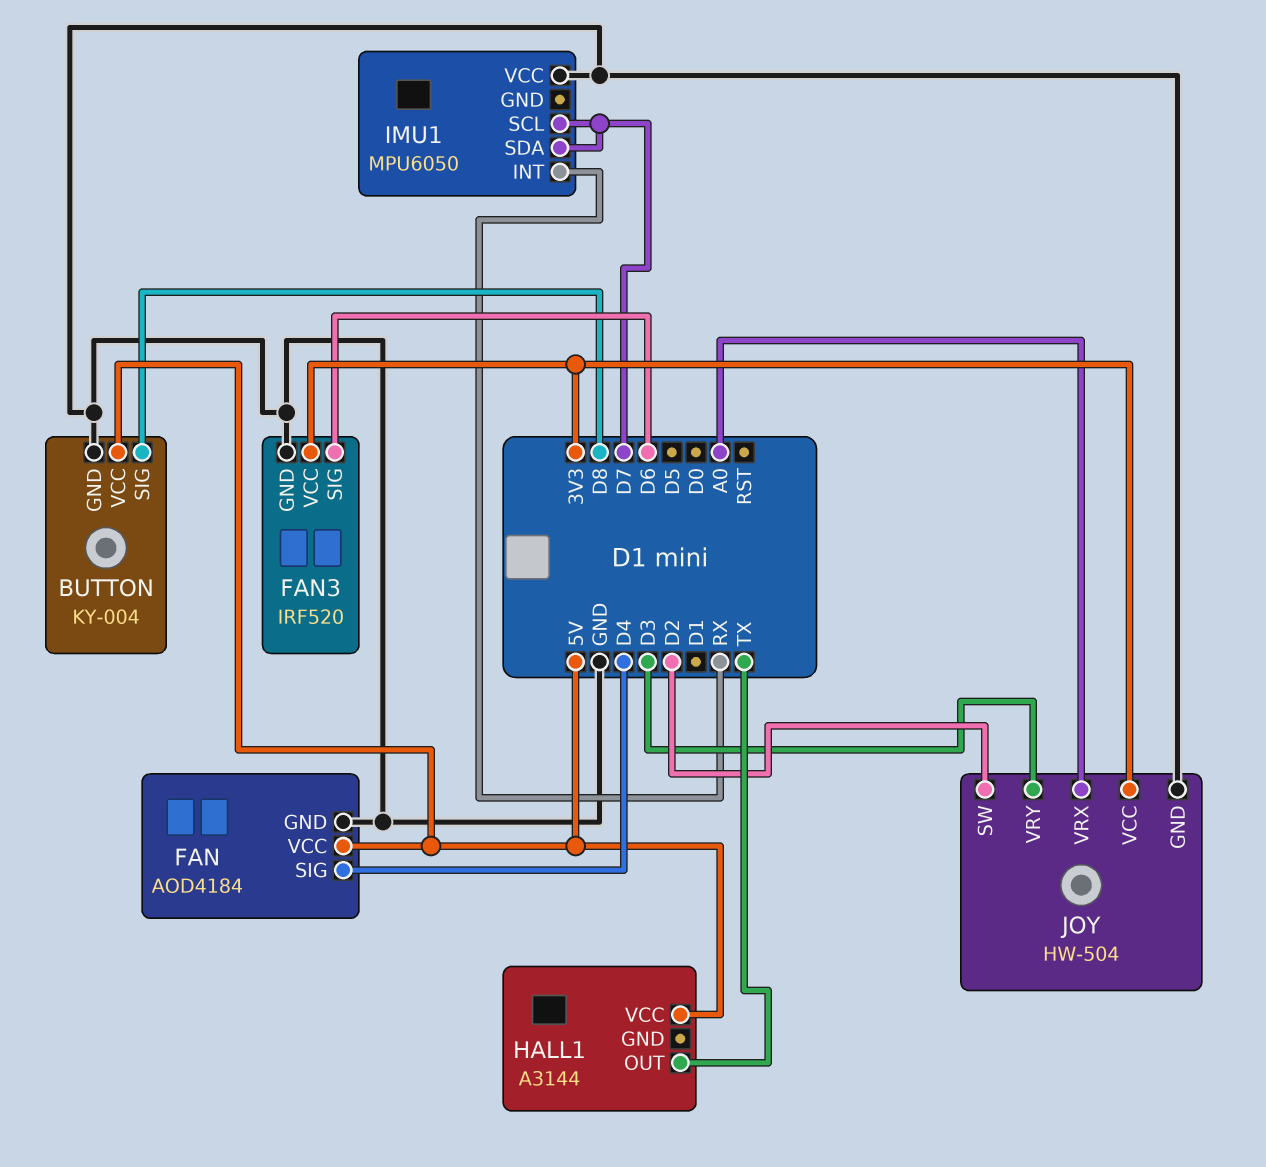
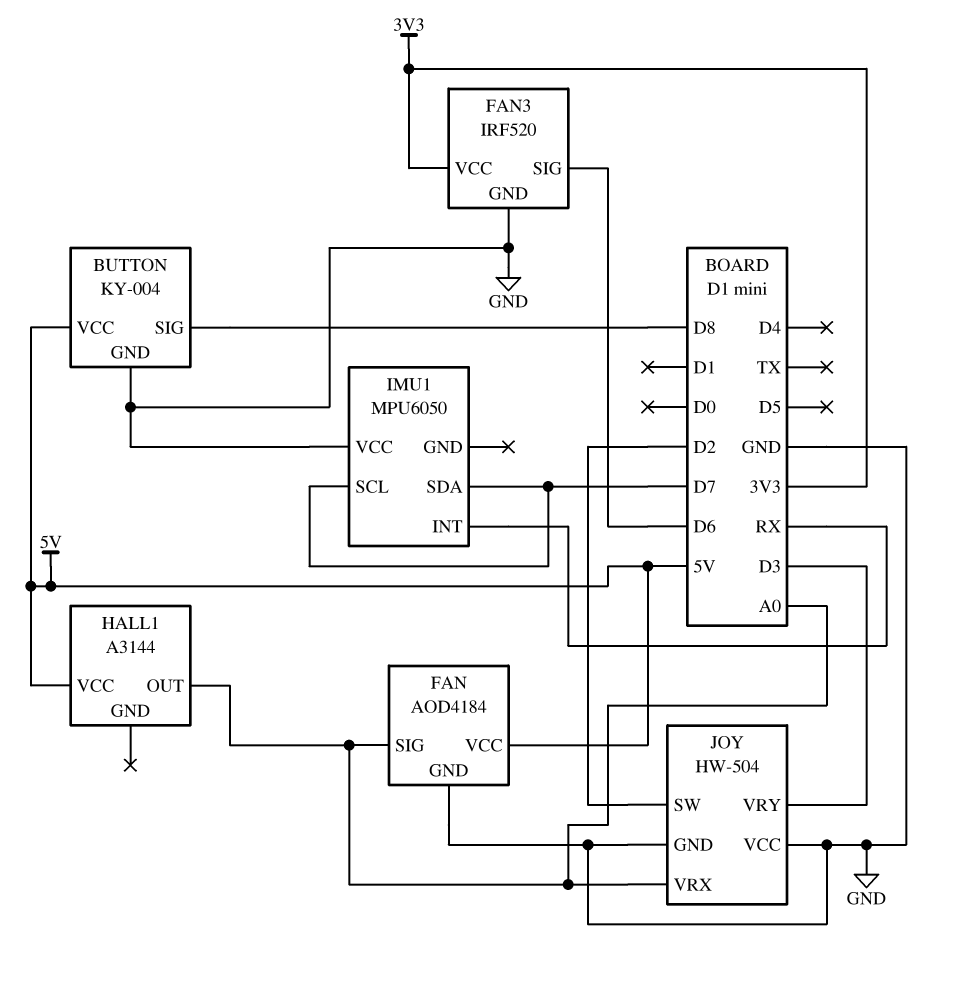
FAN pin SIG: D4 -> A0
HALL1 pin OUT: TX -> A0
JOY pin VCC: 3V3 -> GND

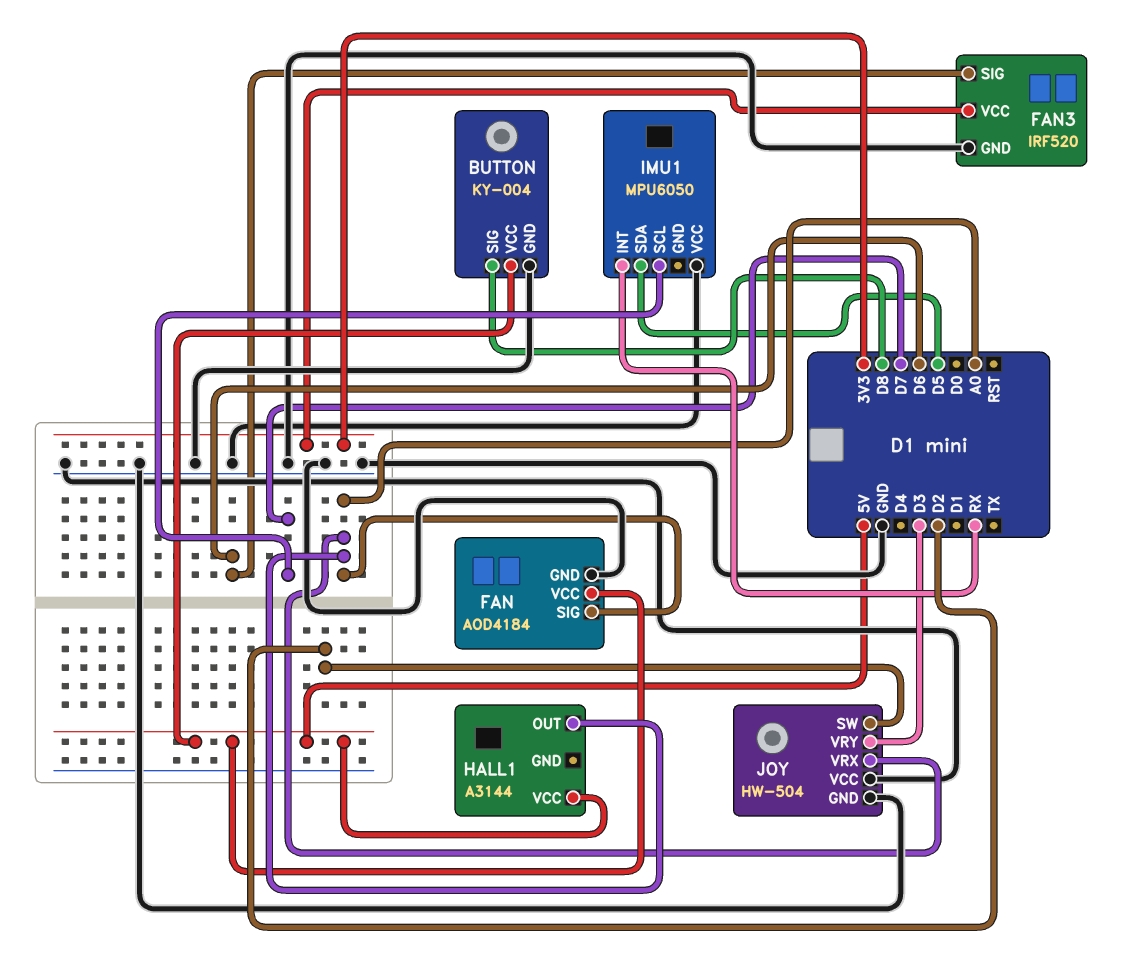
IMU1 pin SDA: D7 -> D5

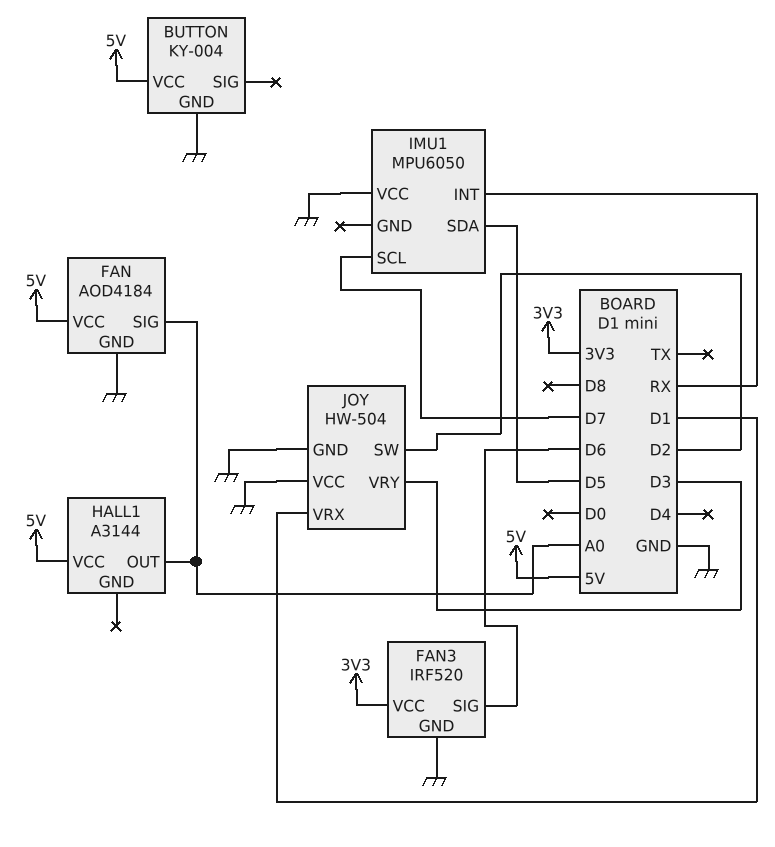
BUTTON pin SIG: D8 -> none
JOY pin VRX: A0 -> D1

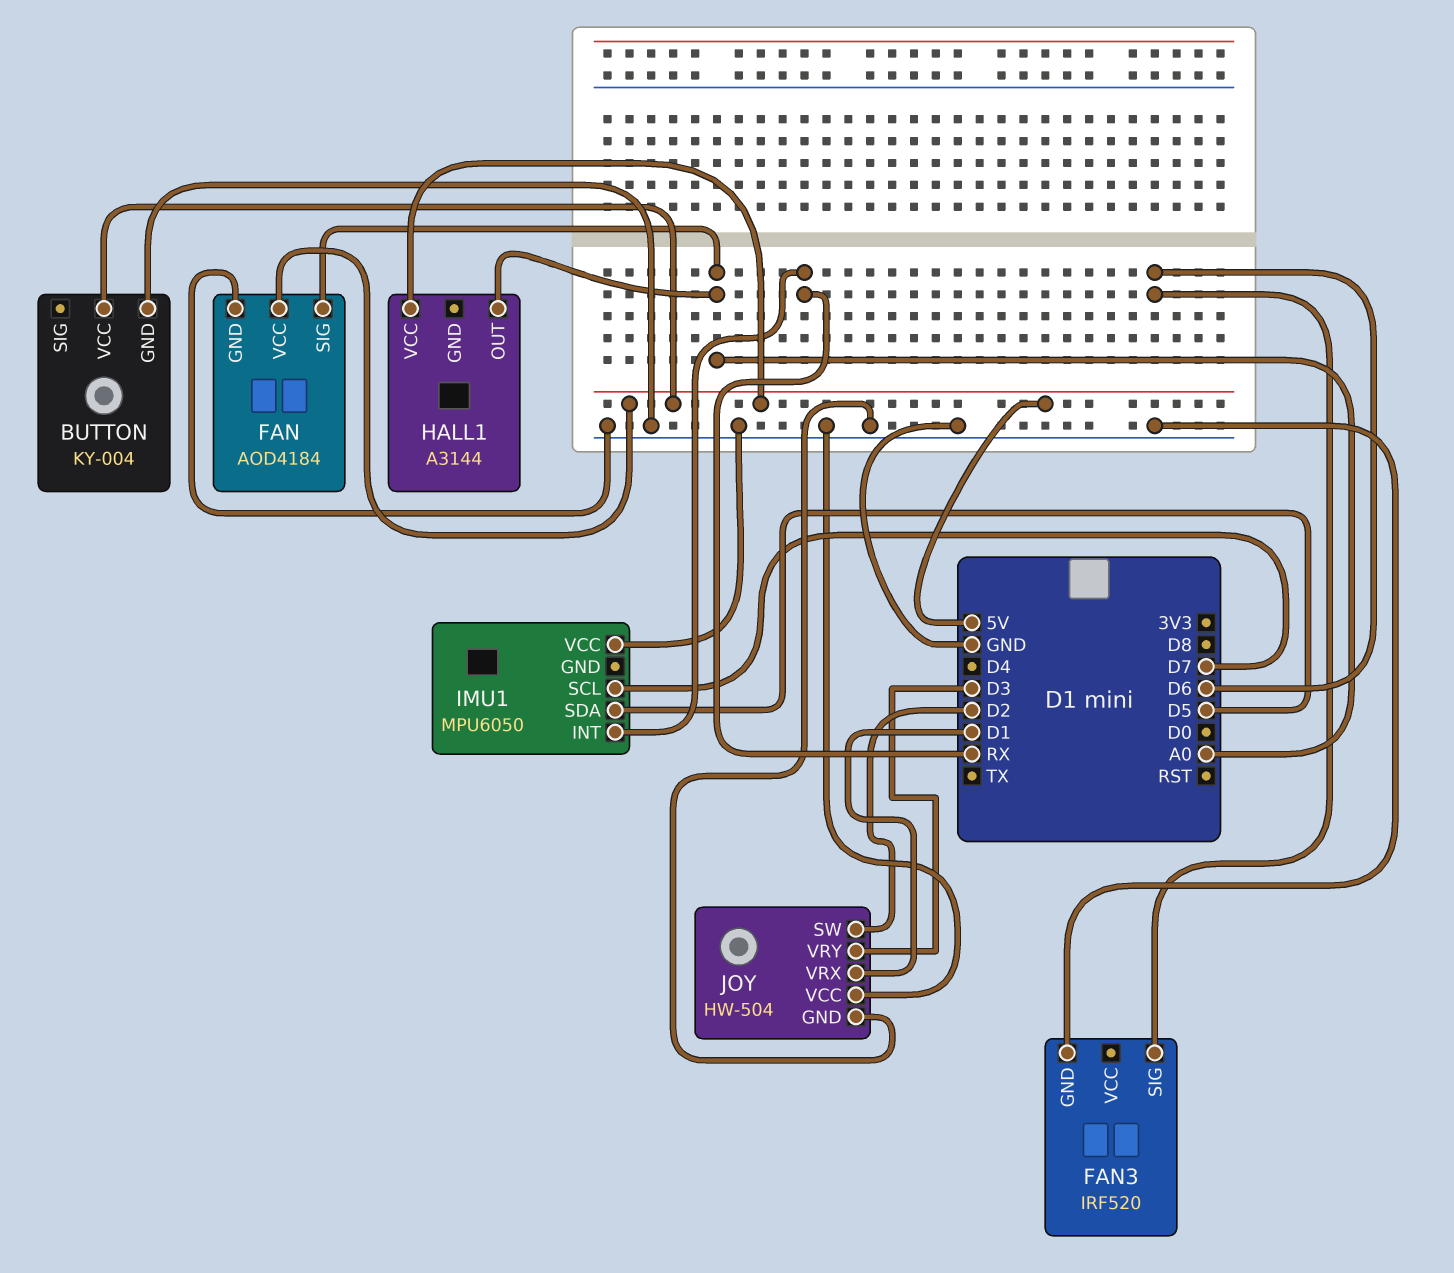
FAN3 pin VCC: 3V3 -> none

